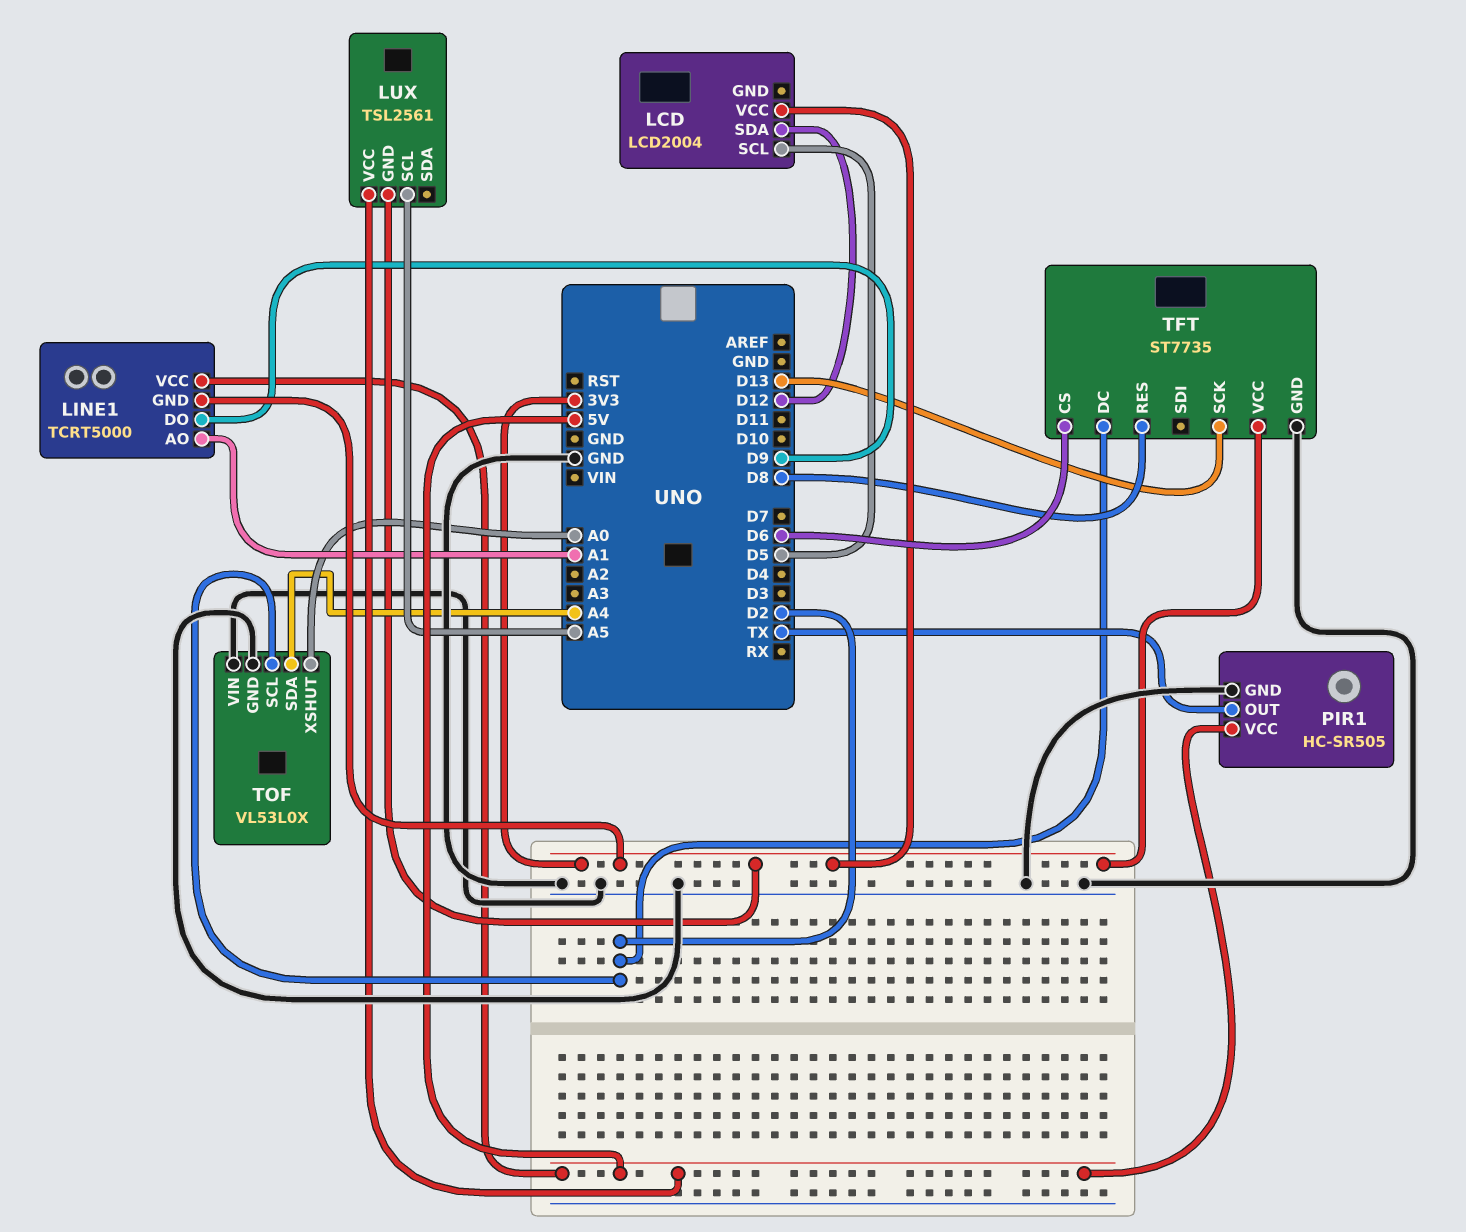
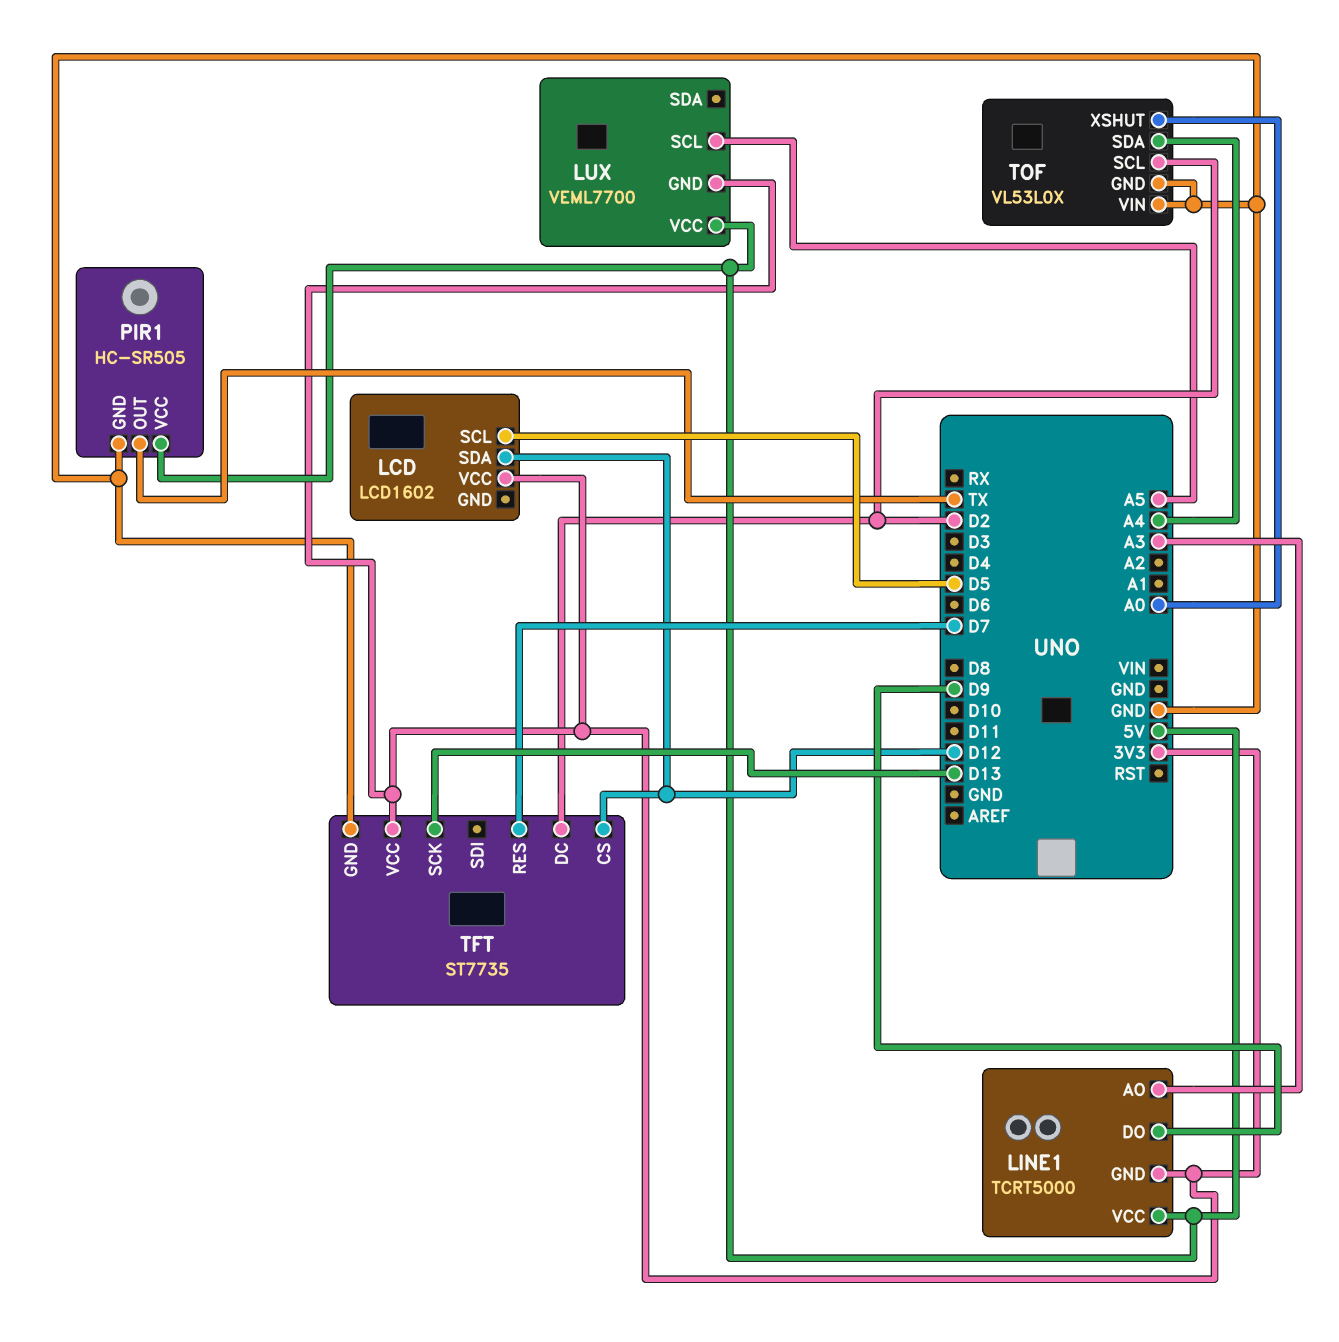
LCD: LCD2004 -> LCD1602
LINE1 pin AO: A1 -> A3
LUX: TSL2561 -> VEML7700
TFT pin CS: D6 -> D12
TFT pin RES: D8 -> D7

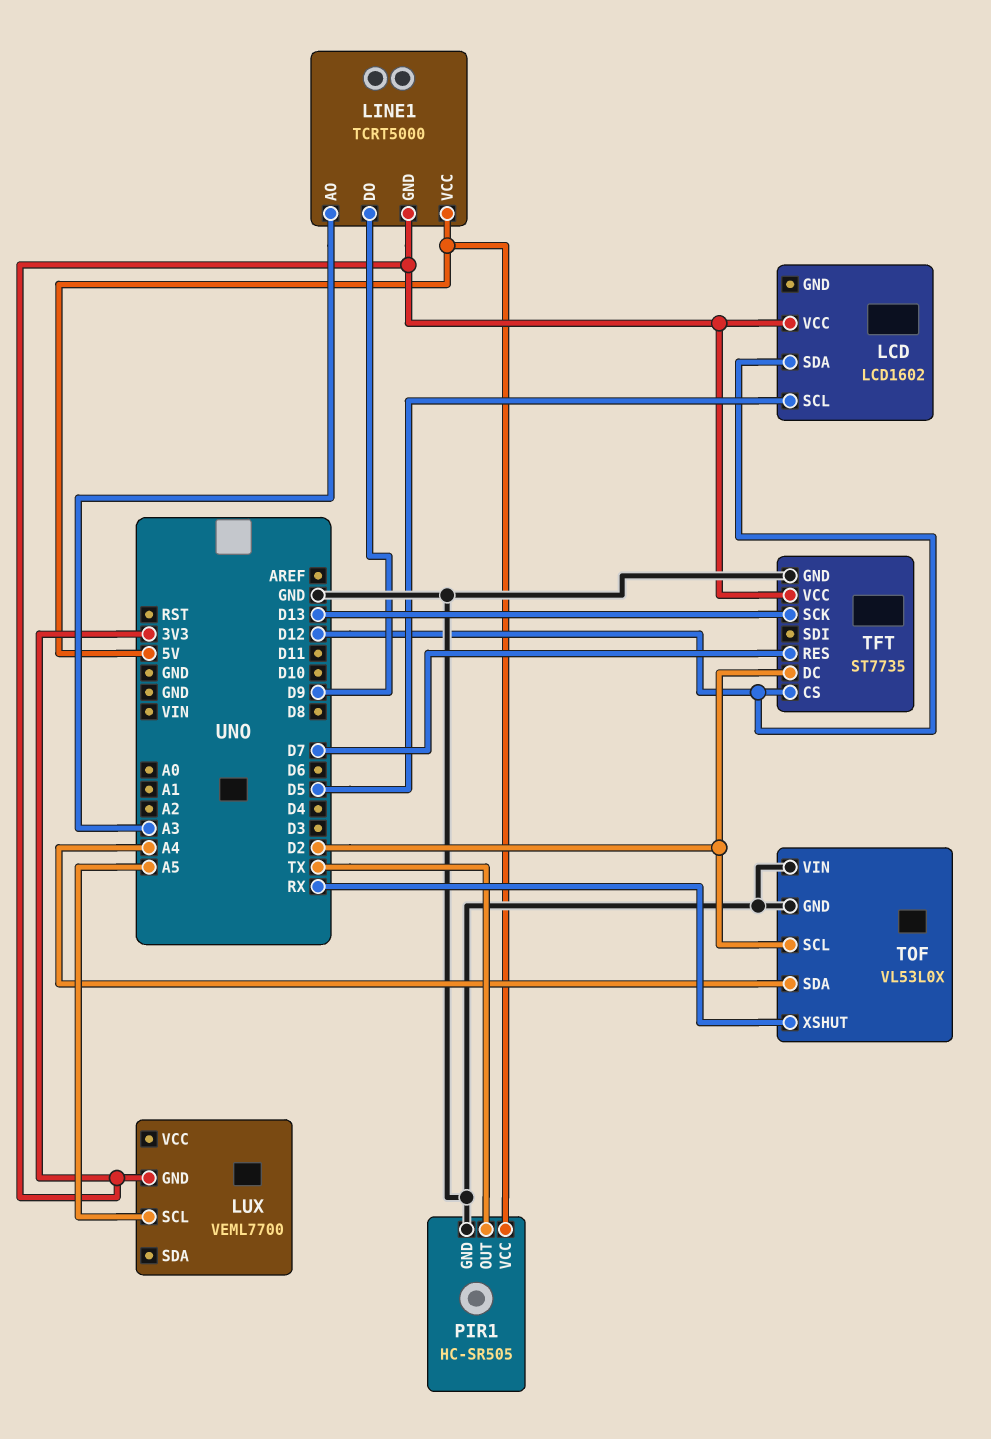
LUX pin VCC: 5V -> none
TOF pin XSHUT: A0 -> RX

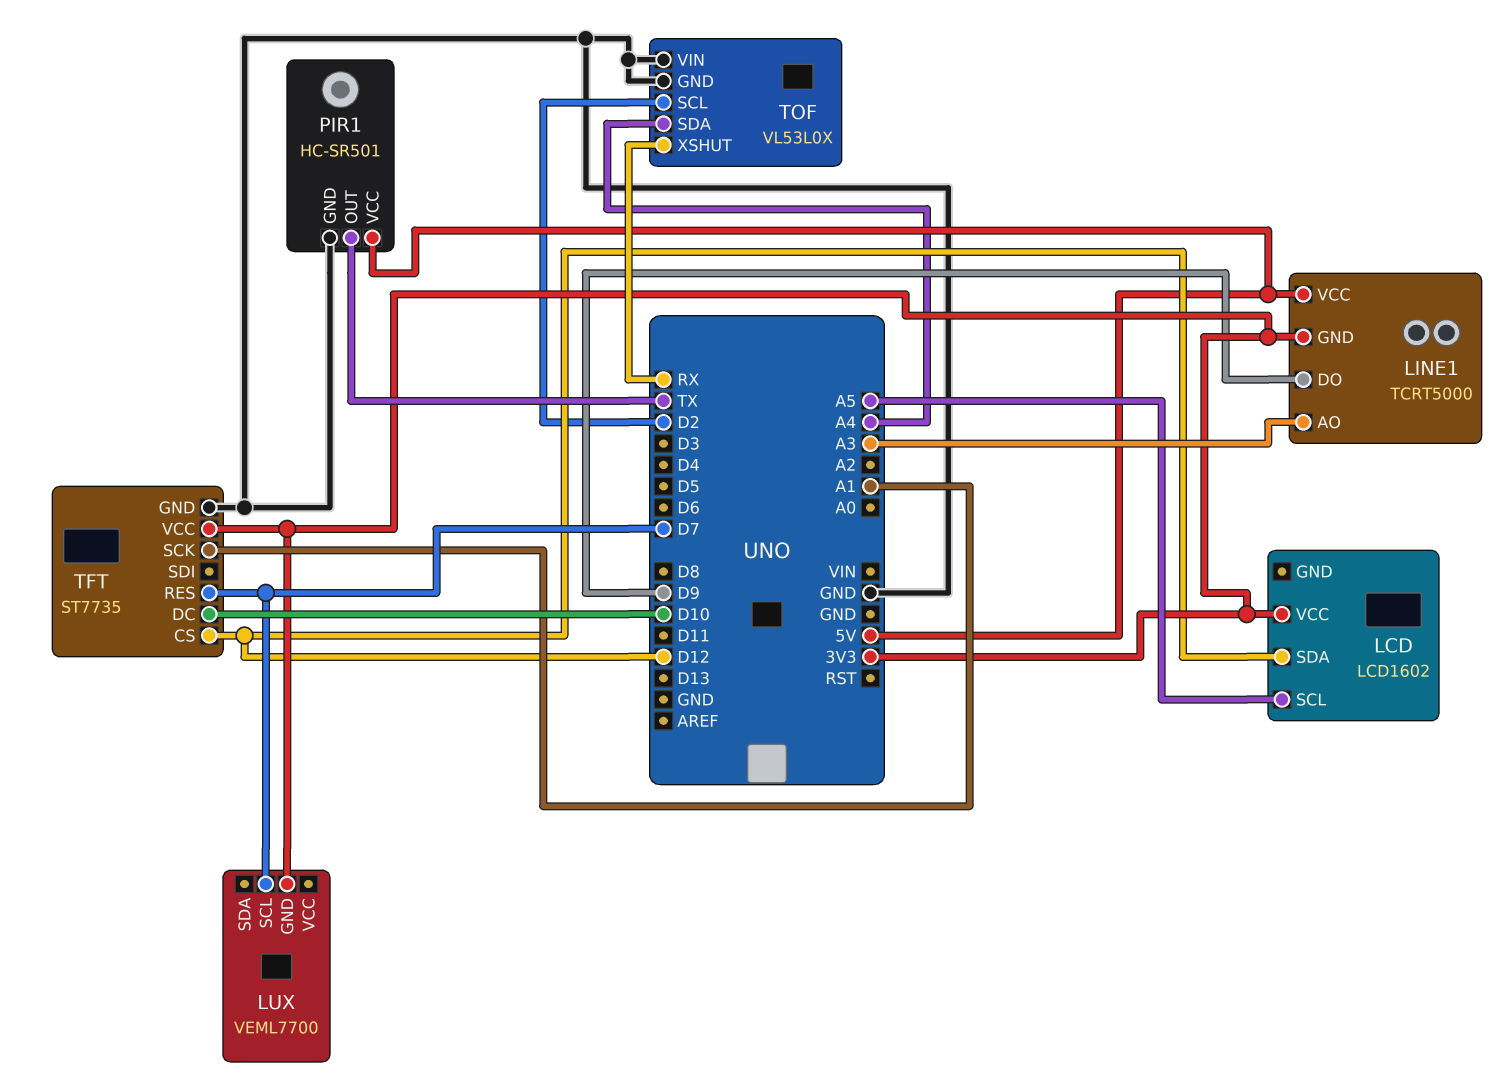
LCD pin SCL: D5 -> A5
LUX pin SCL: A5 -> D7
PIR1: HC-SR505 -> HC-SR501
TFT pin DC: D2 -> D10
TFT pin SCK: D13 -> A1

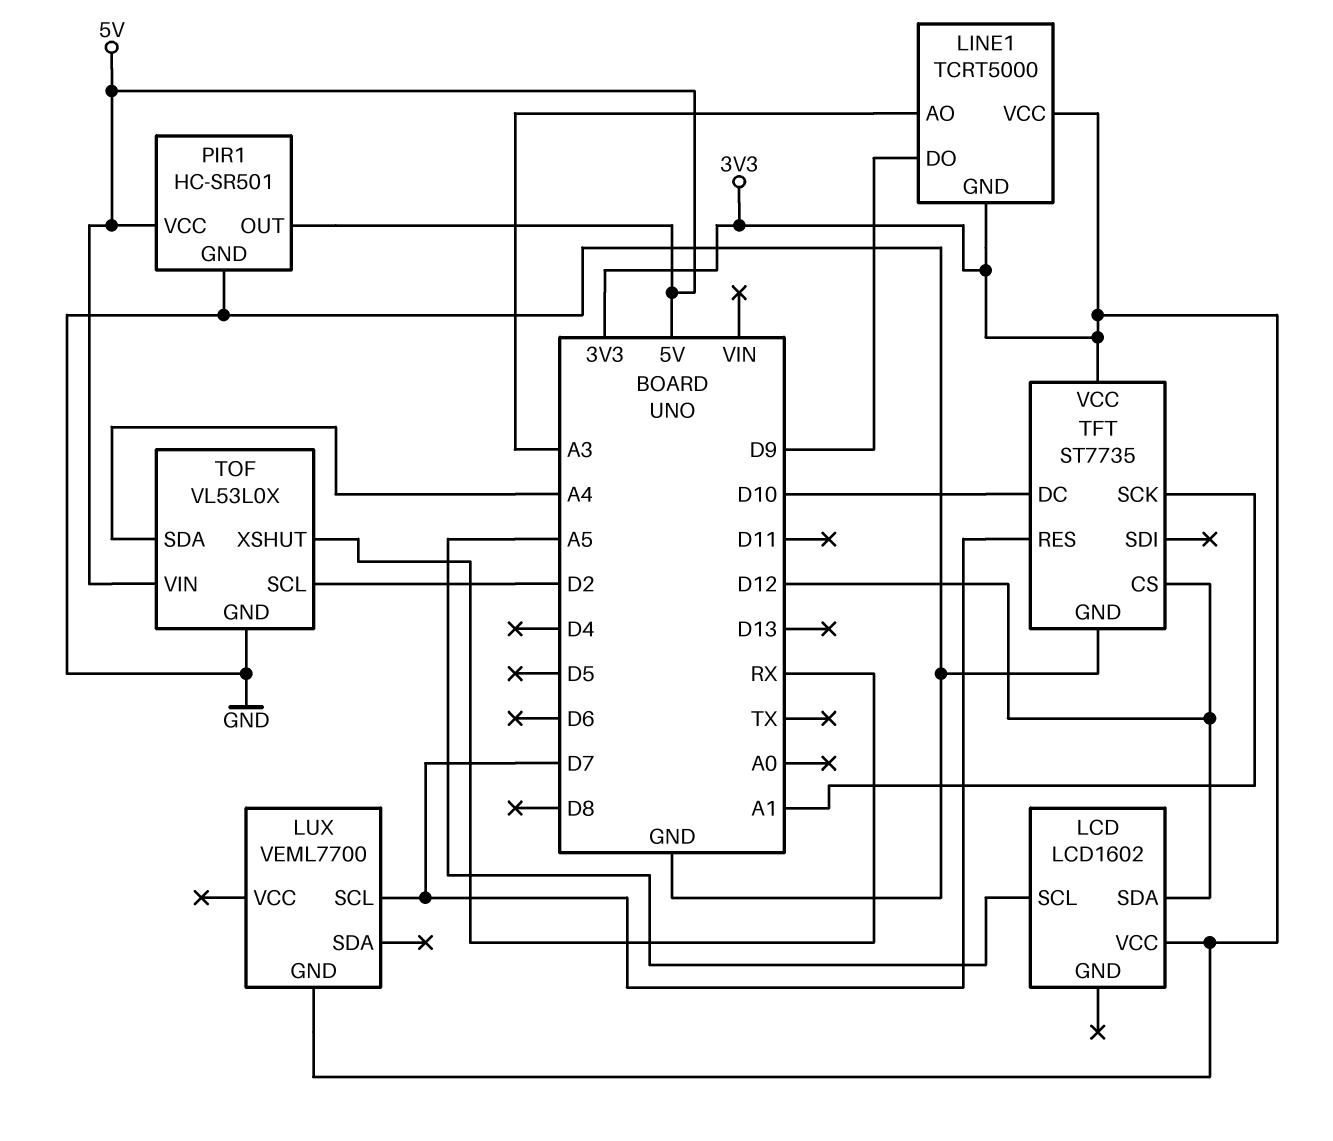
LINE1 pin VCC: 5V -> 3V3
PIR1 pin OUT: TX -> 5V
TOF pin VIN: GND -> 5V

